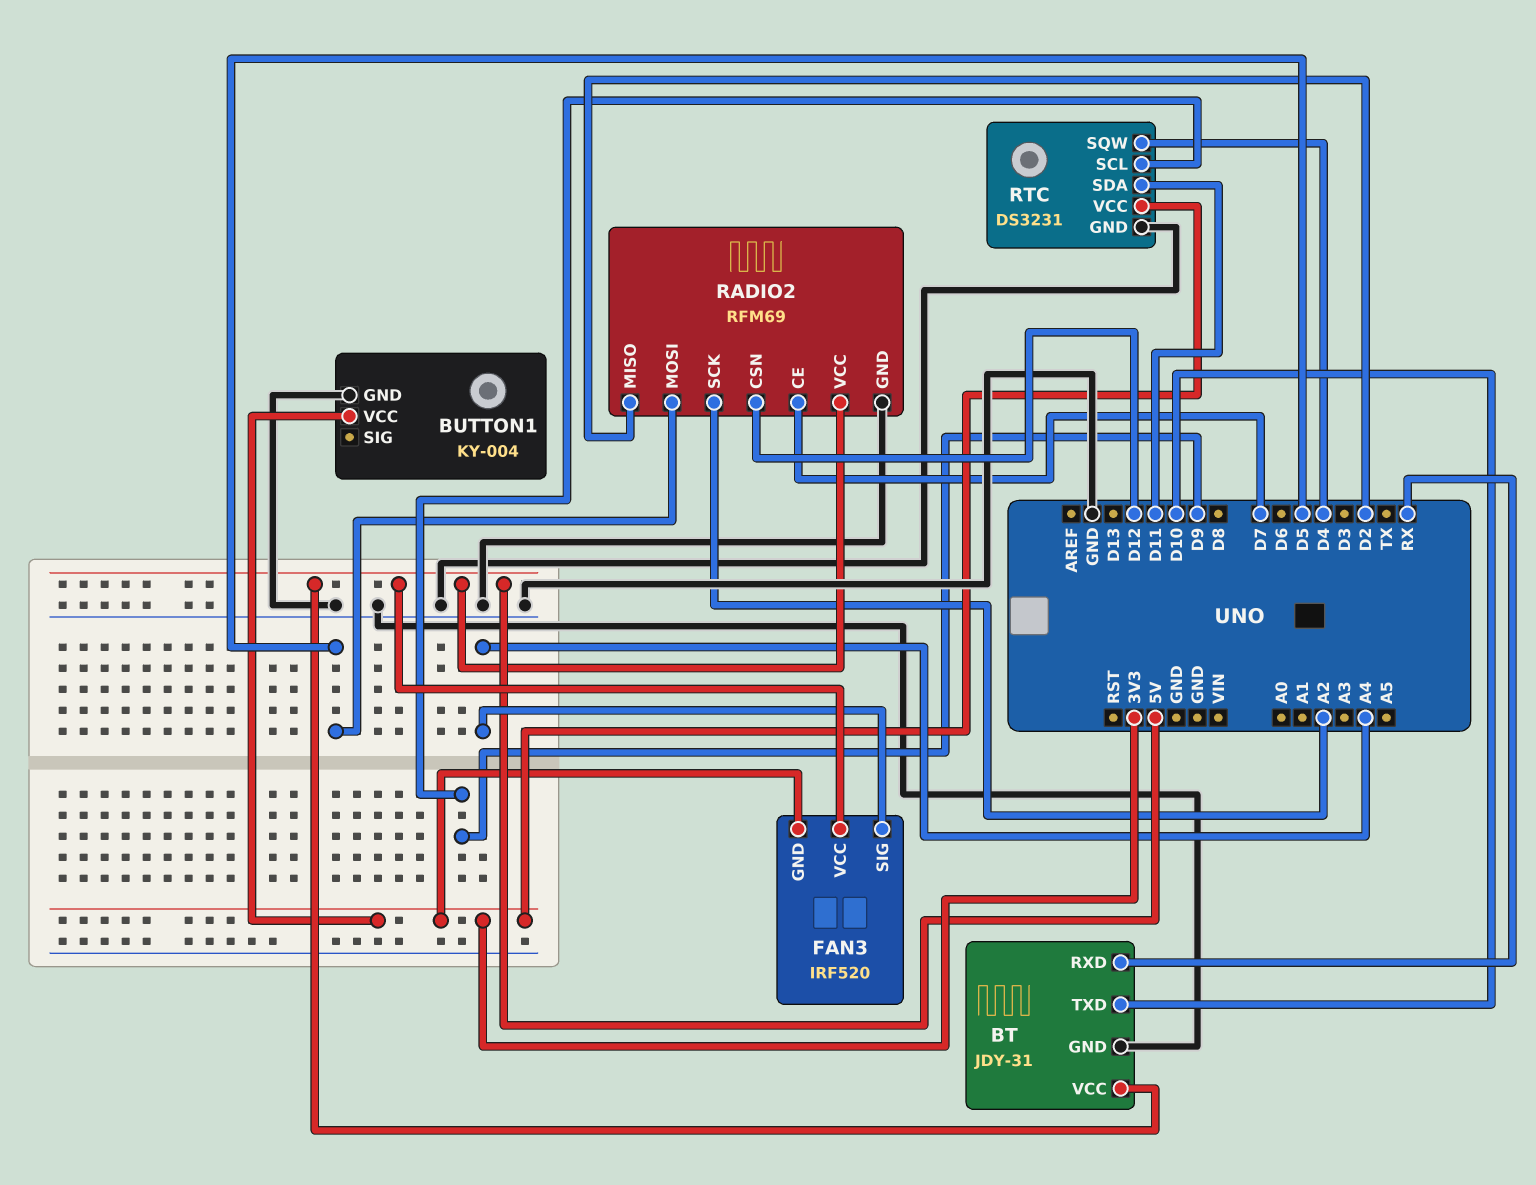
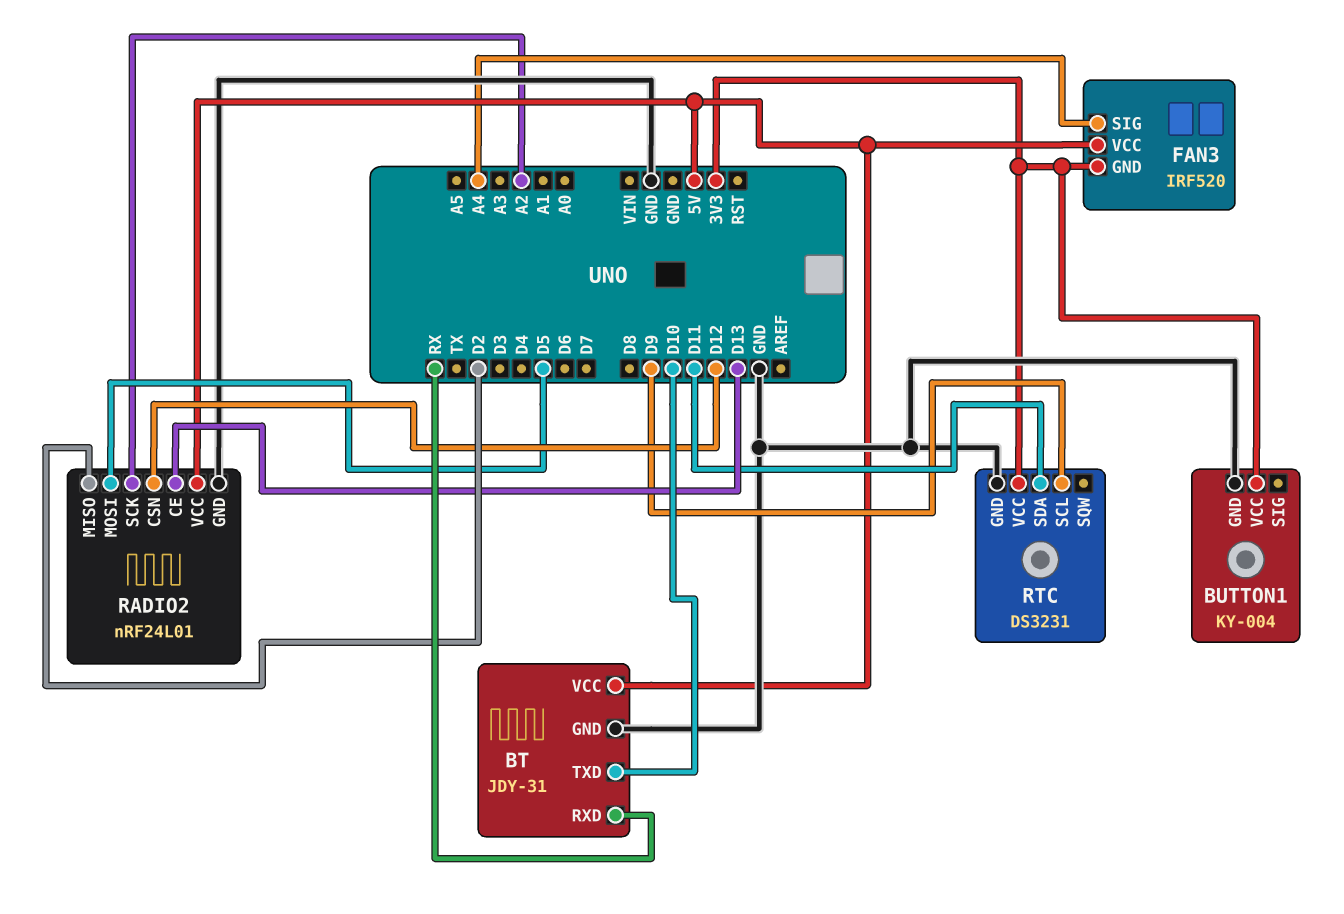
RADIO2: RFM69 -> nRF24L01
RADIO2 pin CE: D7 -> D13
RTC pin SQW: D4 -> none

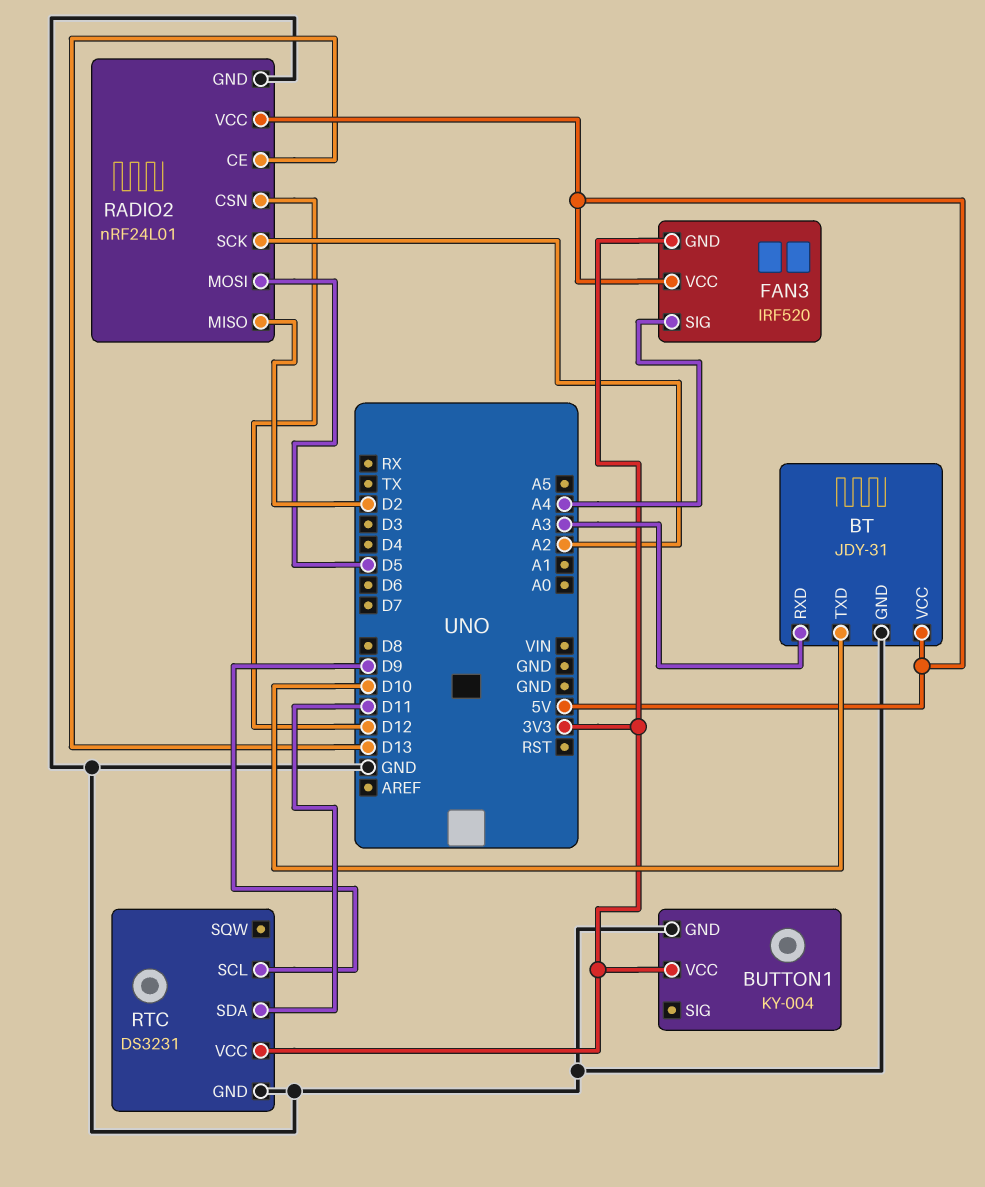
BT pin RXD: RX -> A3

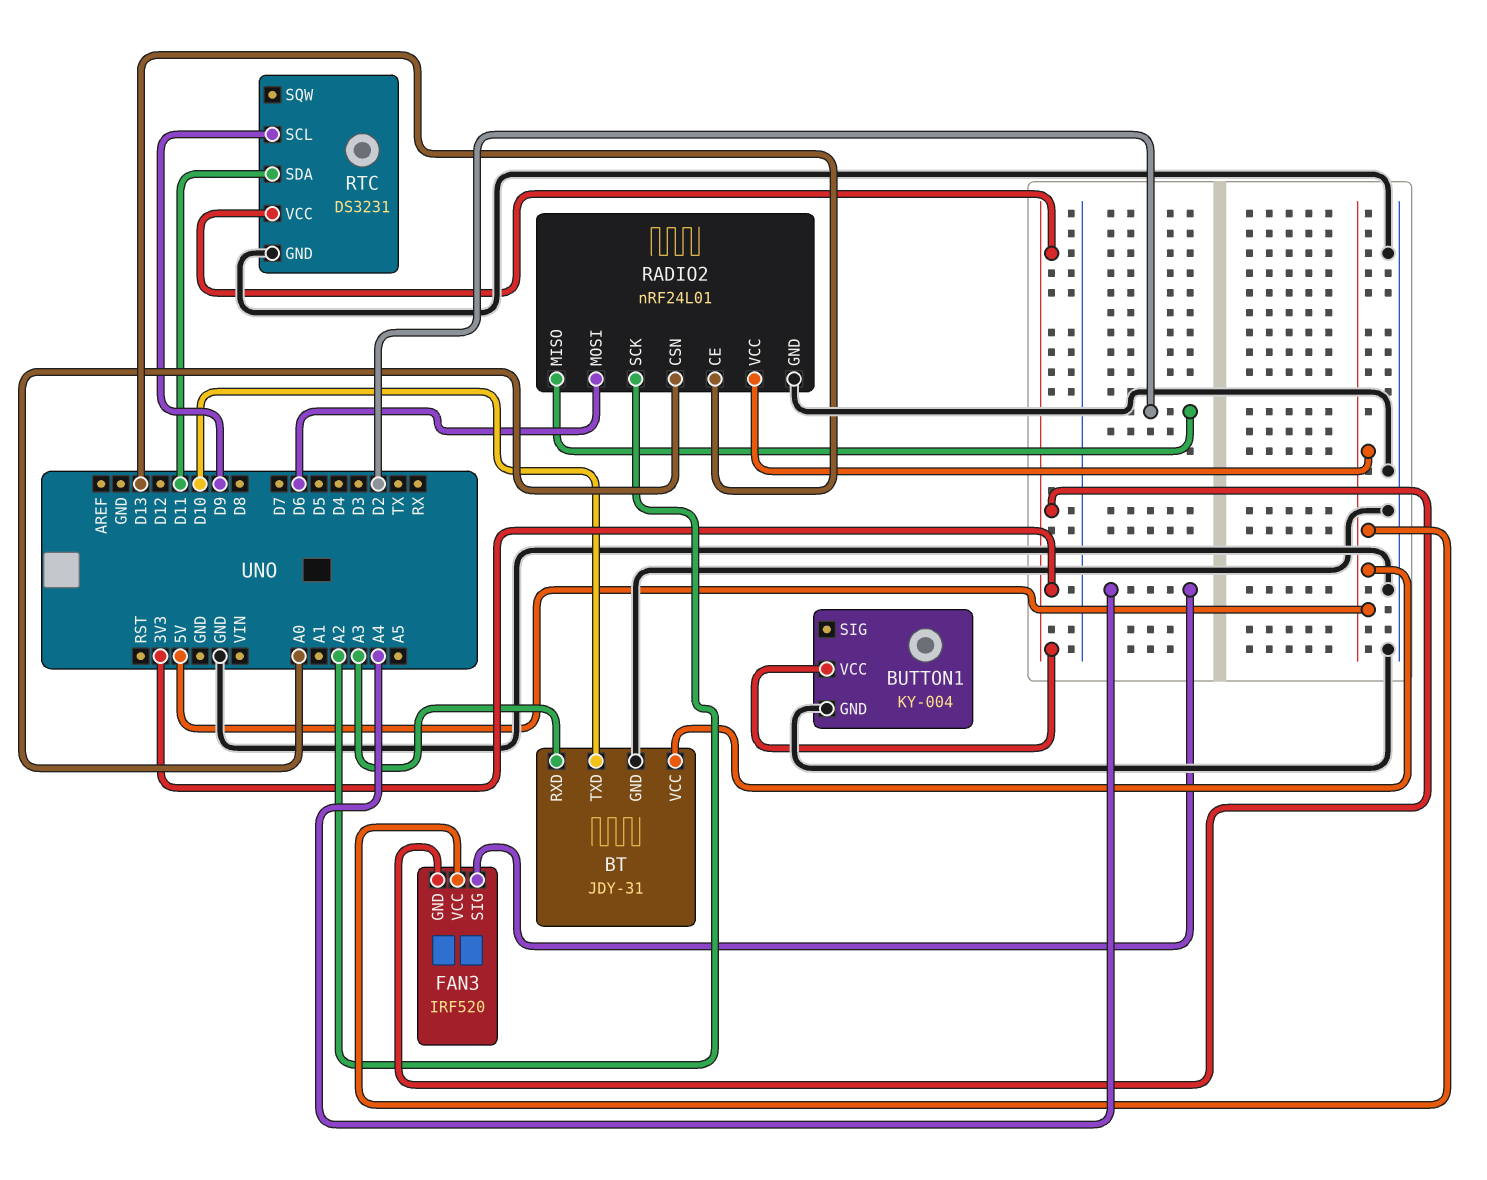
RADIO2 pin CSN: D12 -> A0
RADIO2 pin MOSI: D5 -> D6

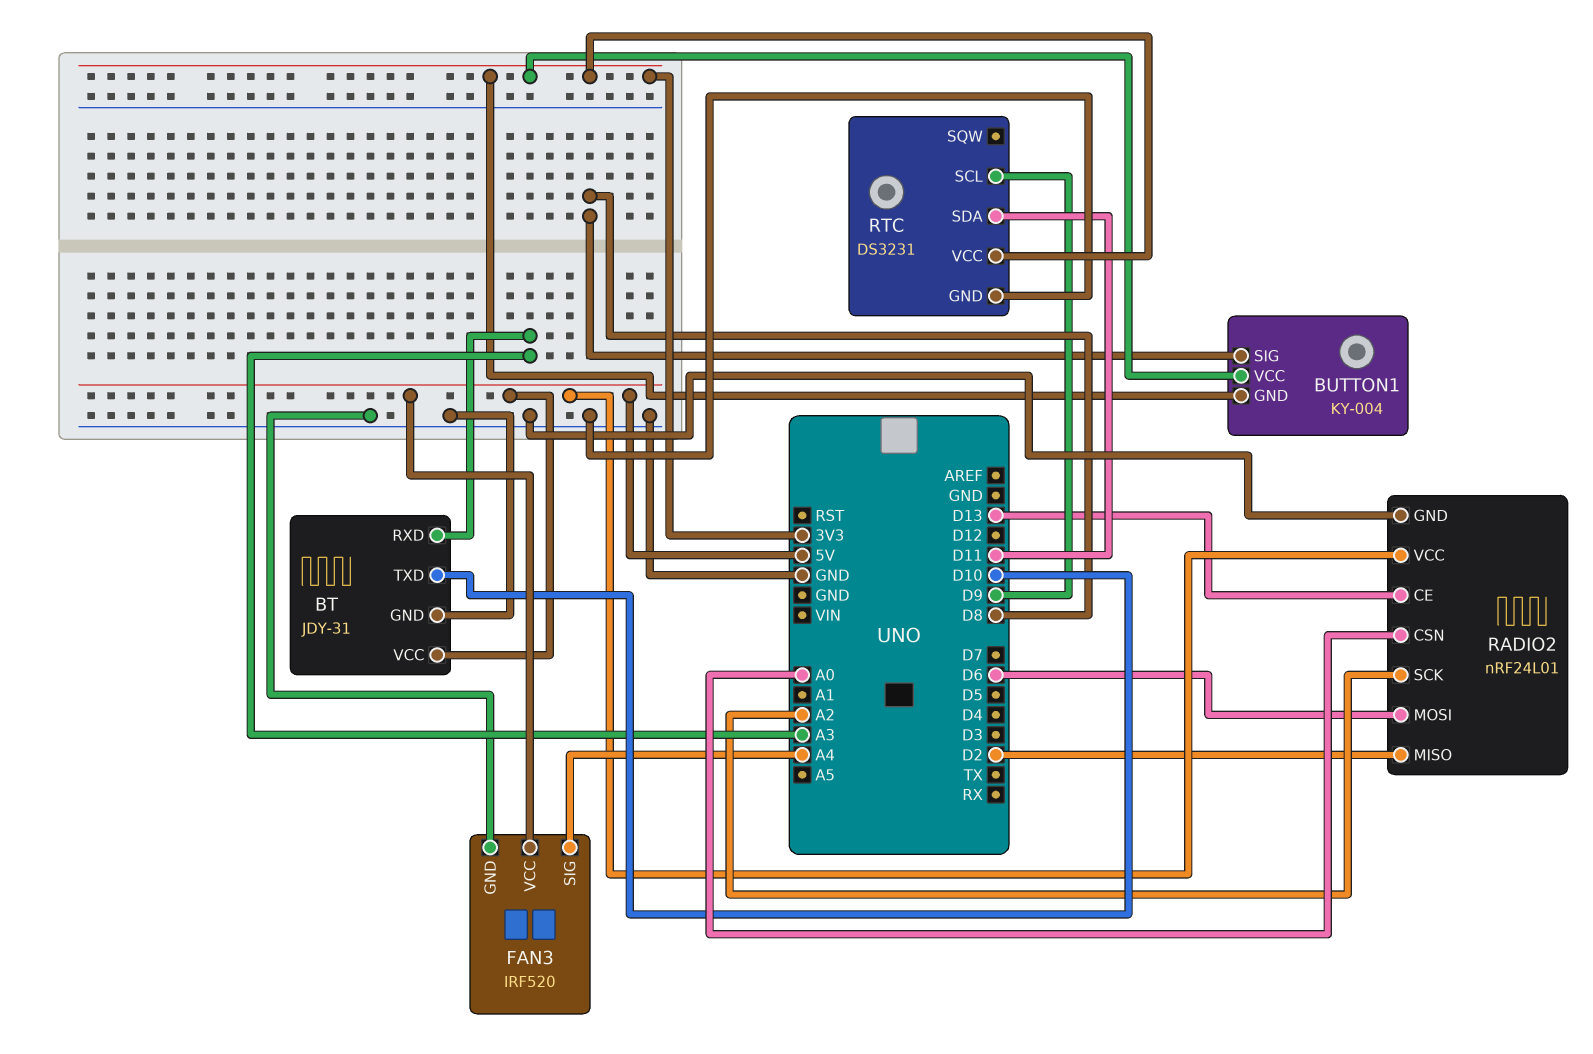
BUTTON1 pin GND: GND -> 3V3
BUTTON1 pin SIG: none -> D8
FAN3 pin GND: 3V3 -> GND

